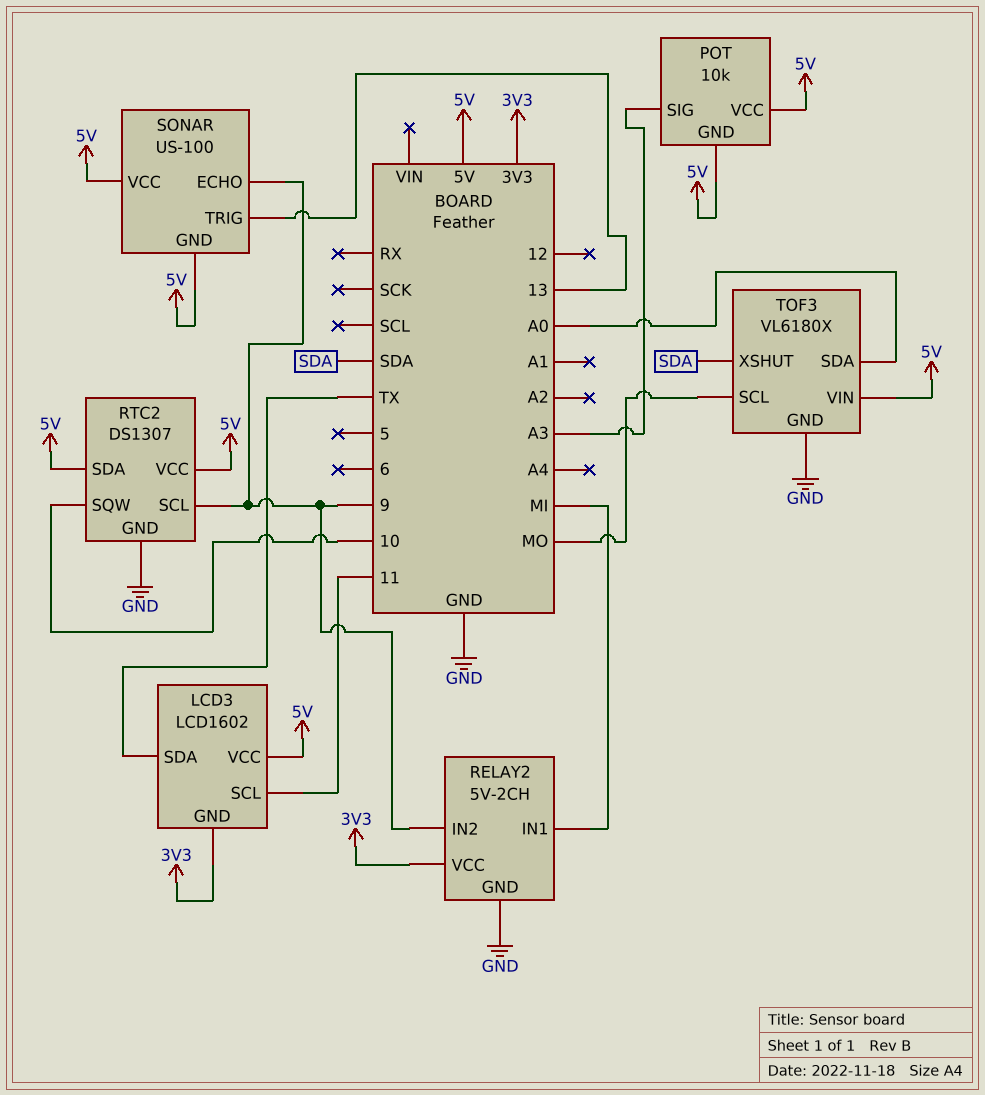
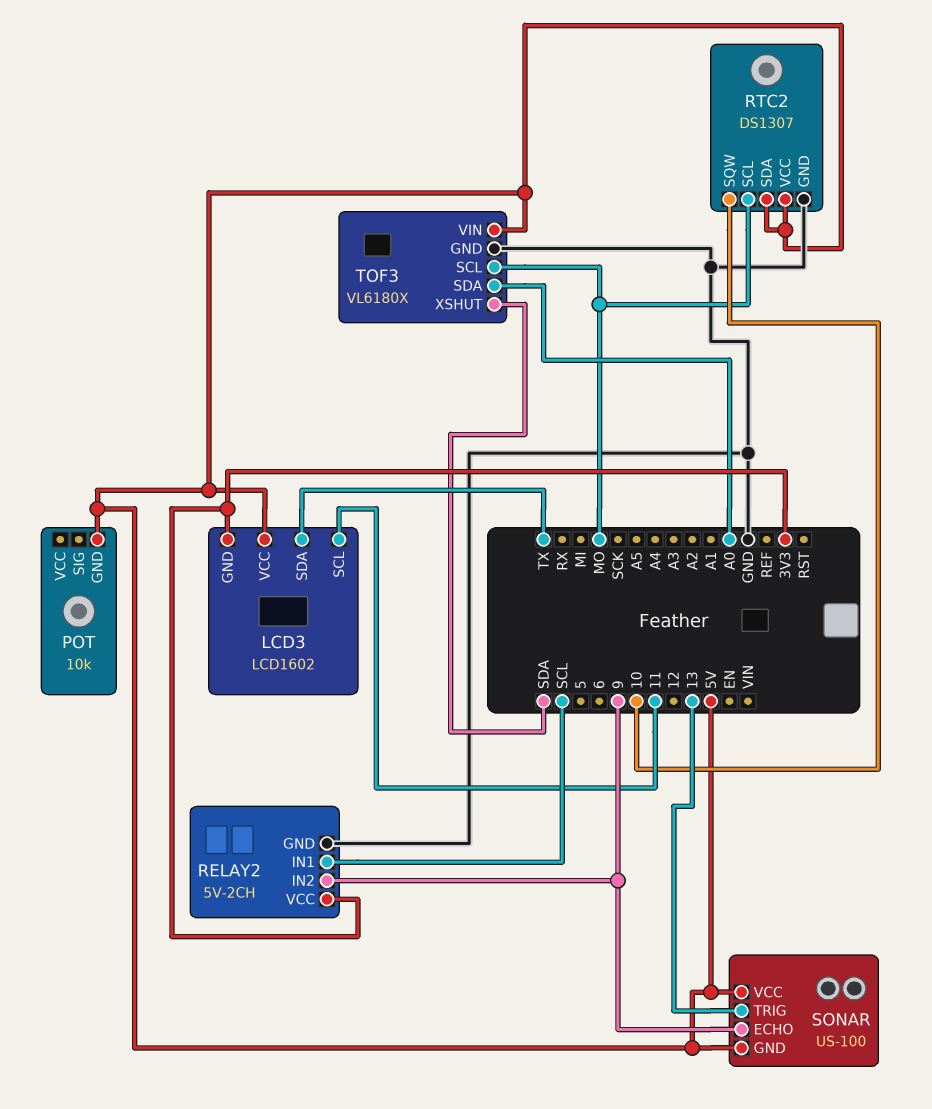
POT pin SIG: A3 -> none
POT pin VCC: 5V -> none
RELAY2 pin IN1: MI -> SCL
RTC2 pin SCL: 9 -> MO

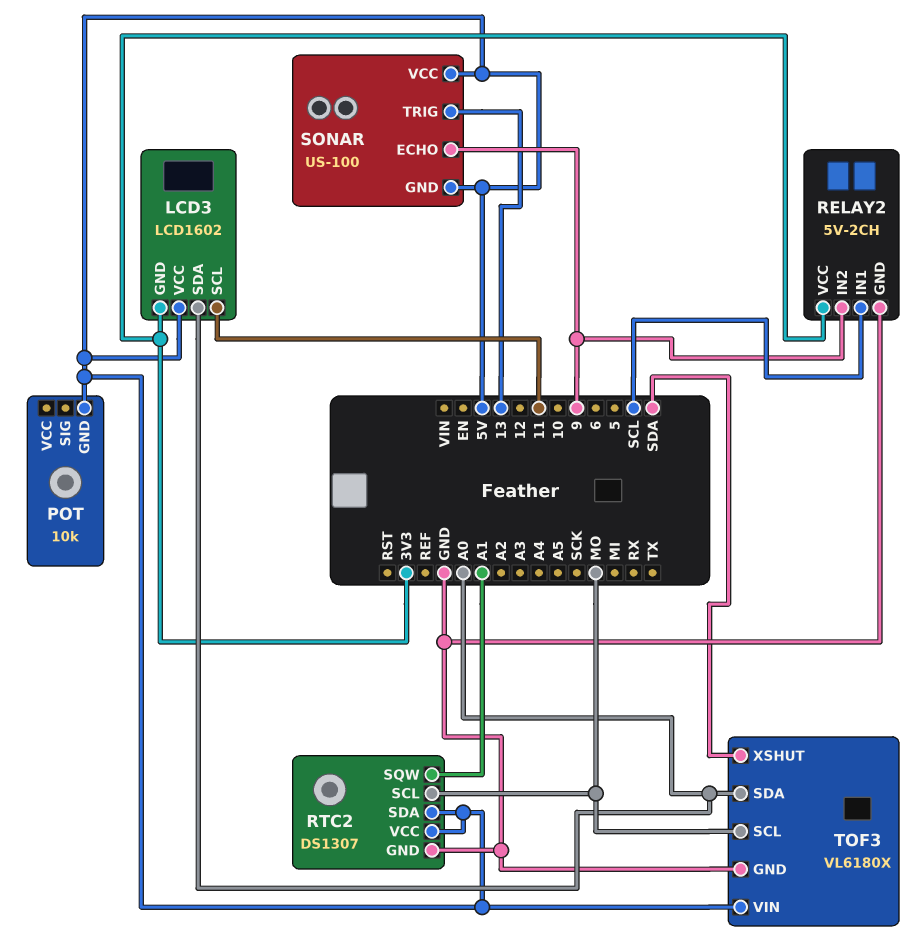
LCD3 pin SDA: TX -> A0
RTC2 pin SQW: 10 -> A1

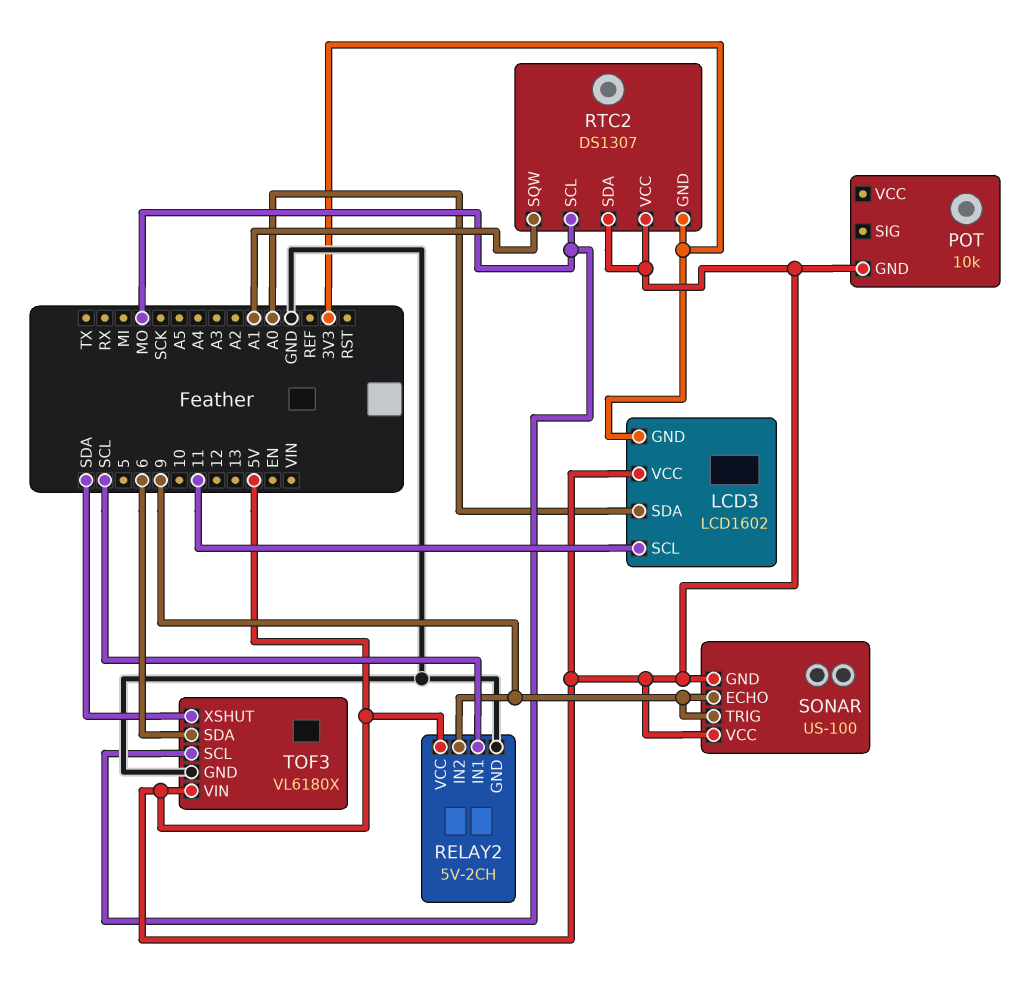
RELAY2 pin VCC: 3V3 -> 5V
RTC2 pin GND: GND -> 3V3
SONAR pin TRIG: 13 -> 9
TOF3 pin SDA: A0 -> 6

